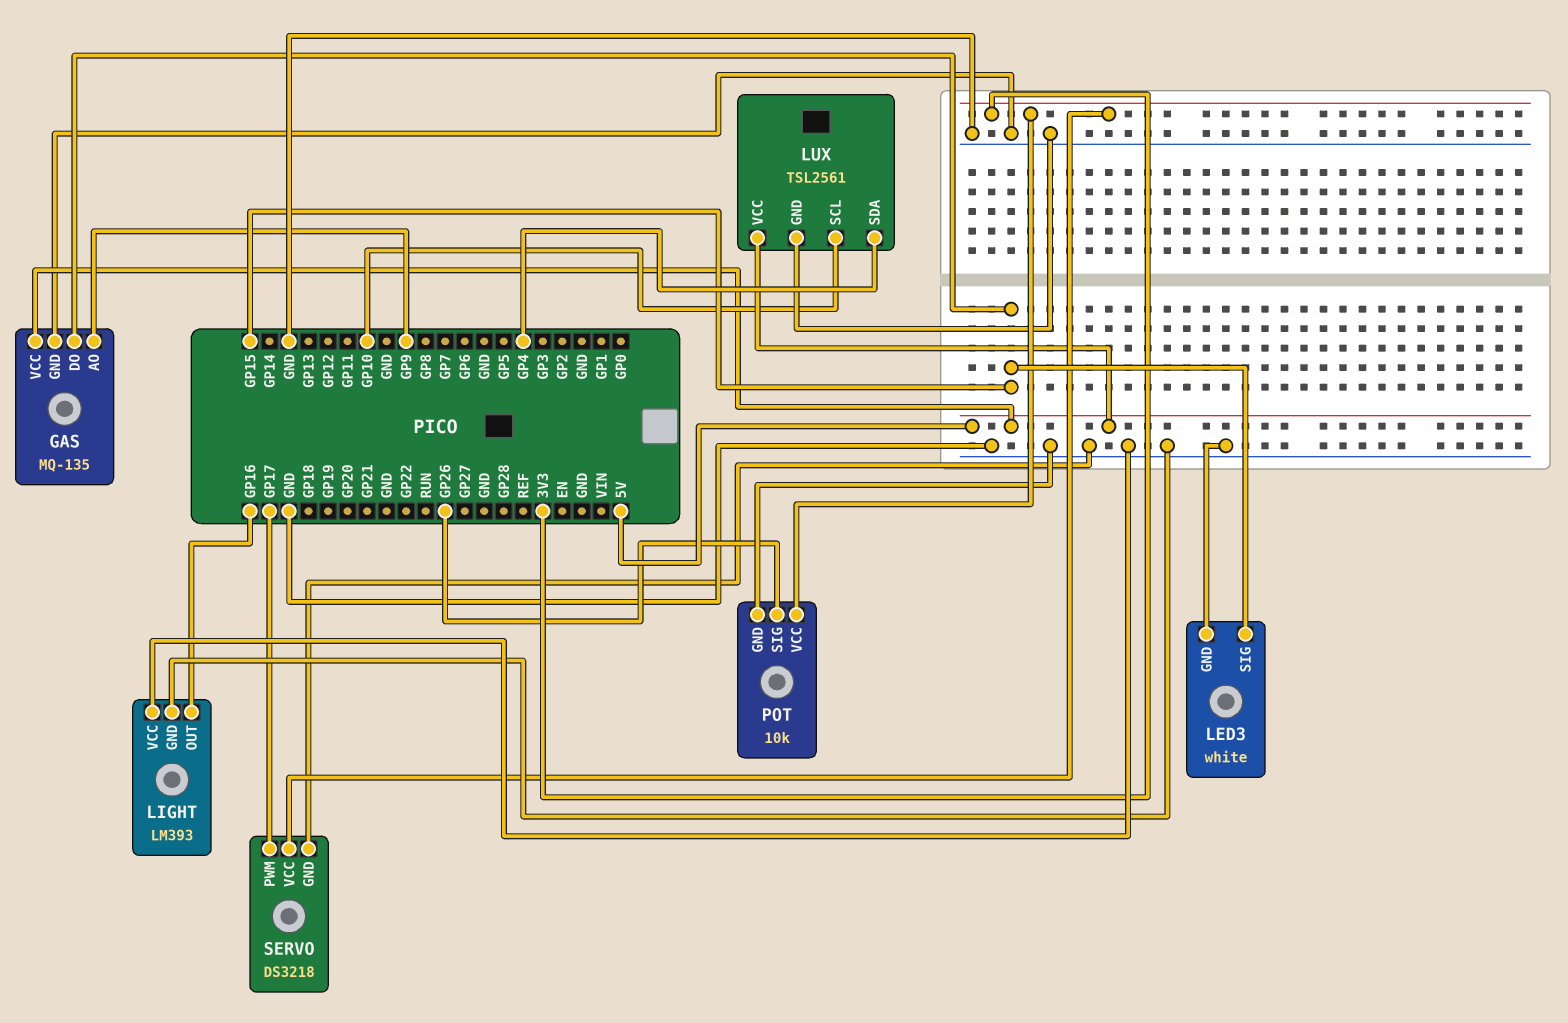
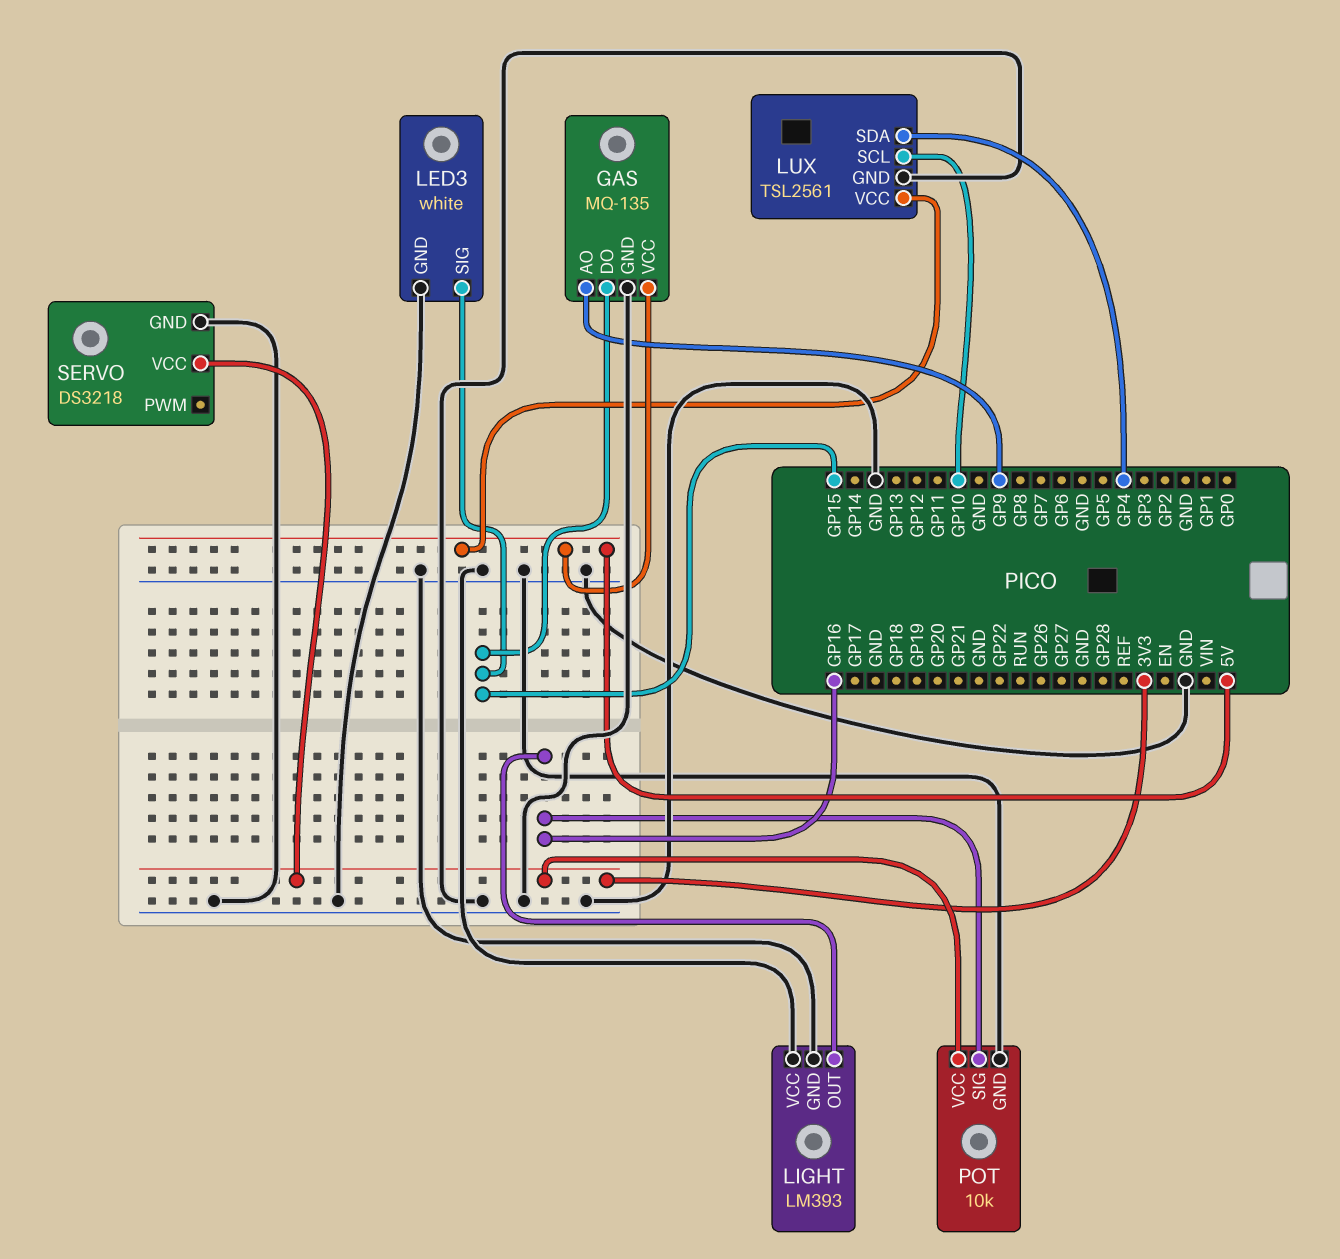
POT pin SIG: GP26 -> GP16
SERVO pin PWM: GP17 -> none

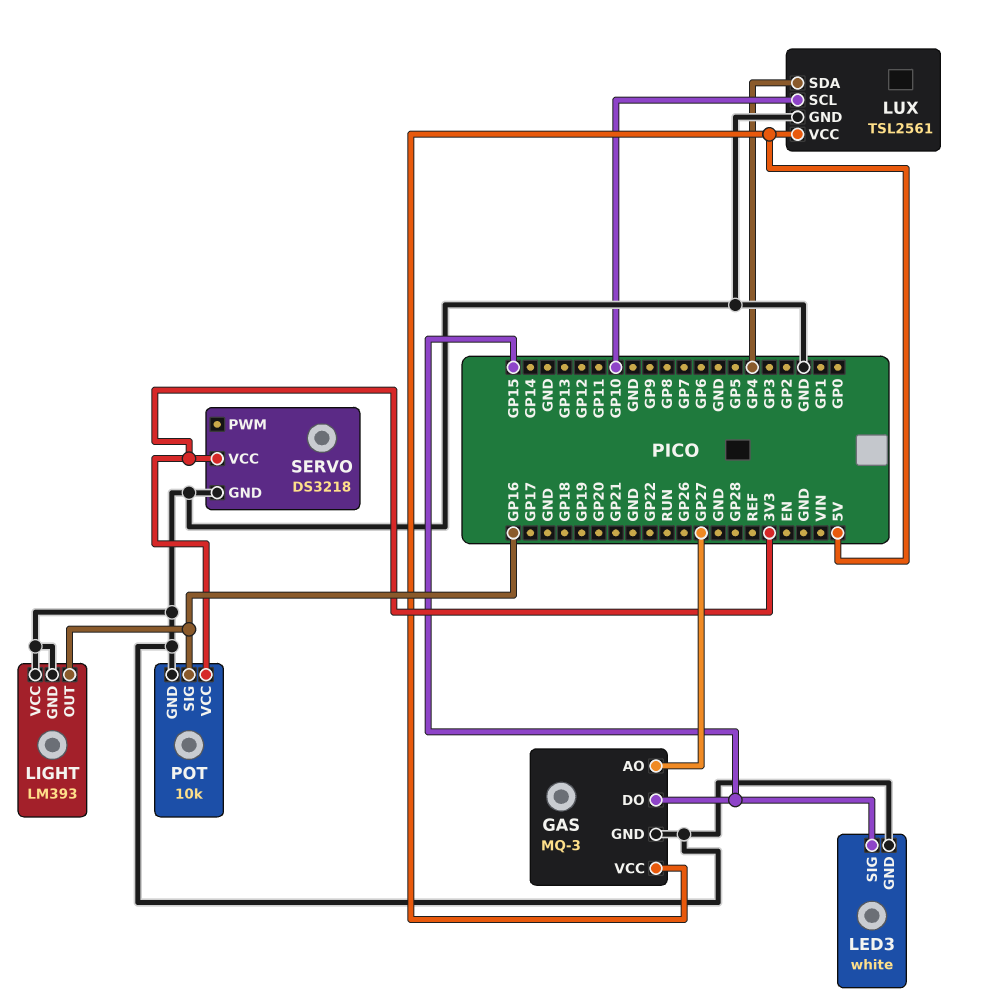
GAS: MQ-135 -> MQ-3
GAS pin AO: GP9 -> GP27

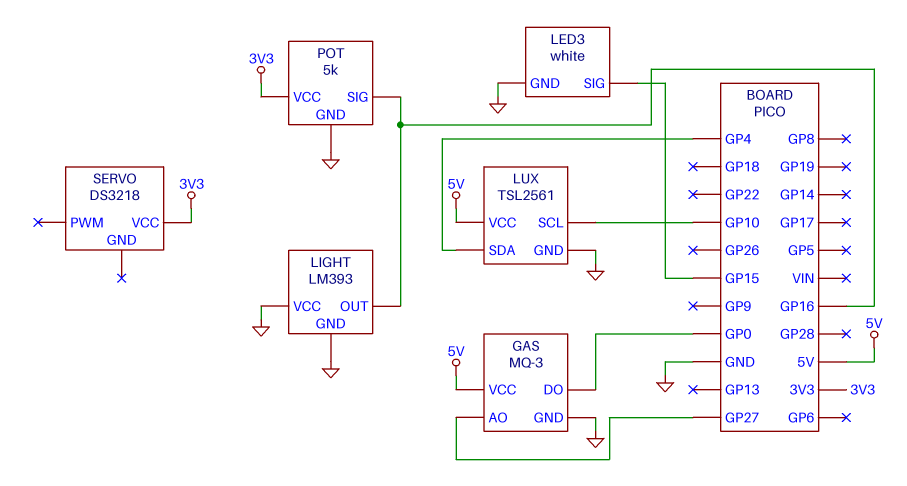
GAS pin DO: GP15 -> GP0
POT: 10k -> 5k
SERVO pin GND: GND -> none

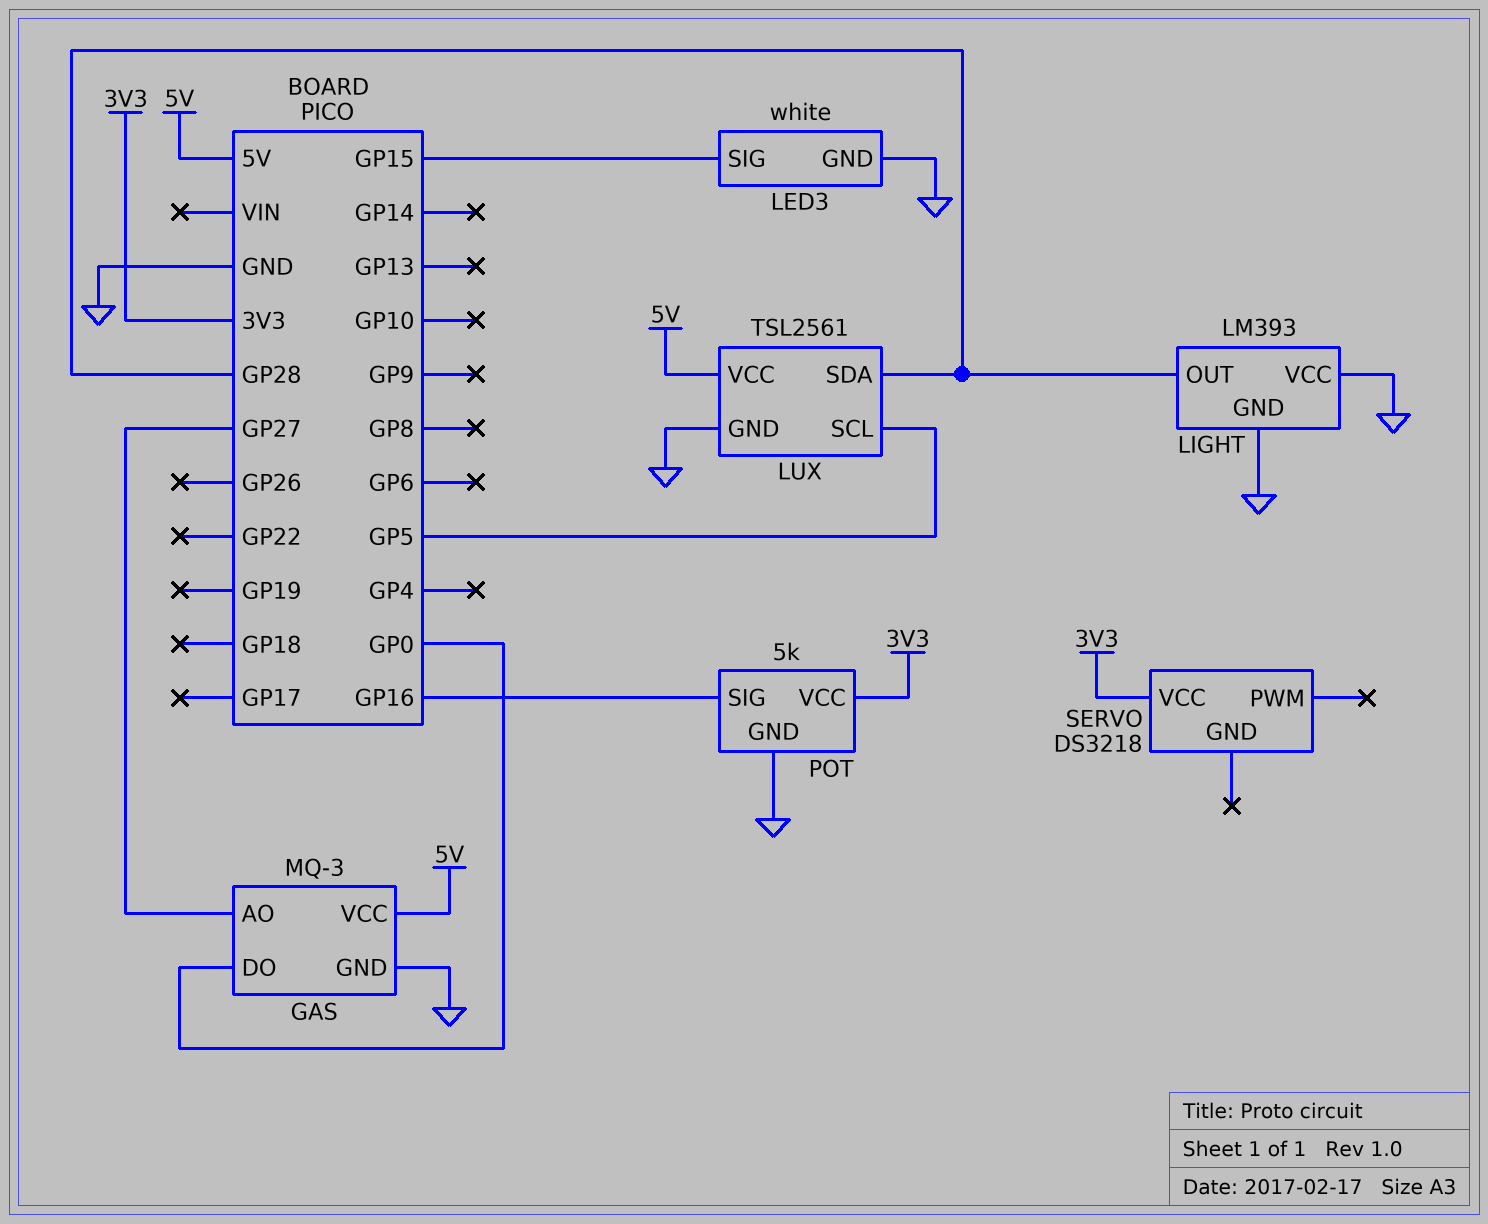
LIGHT pin OUT: GP16 -> GP28
LUX pin SCL: GP10 -> GP5
LUX pin SDA: GP4 -> GP28

